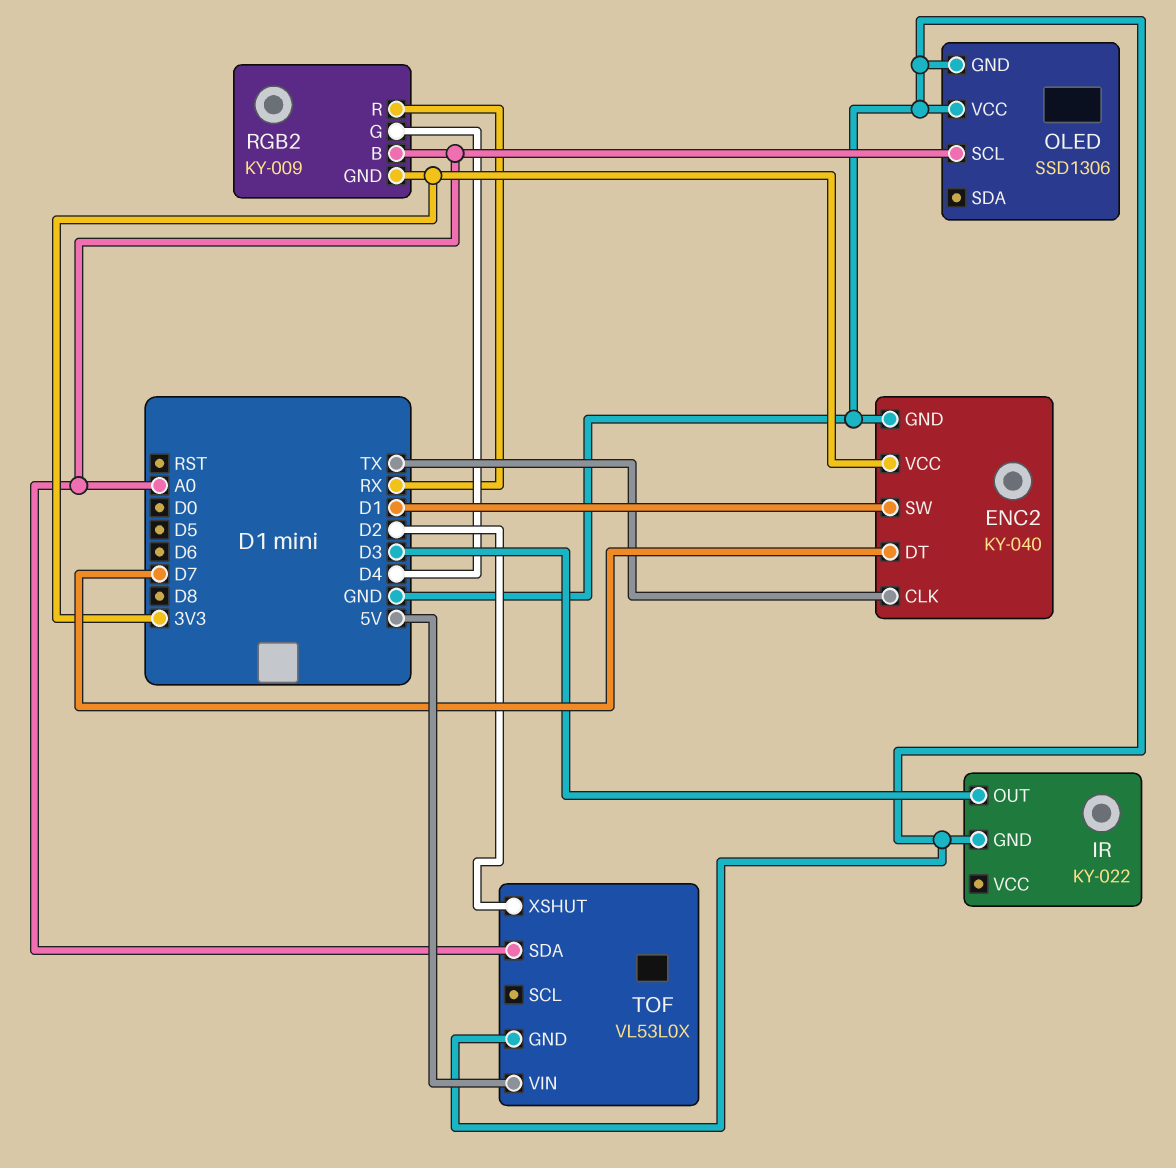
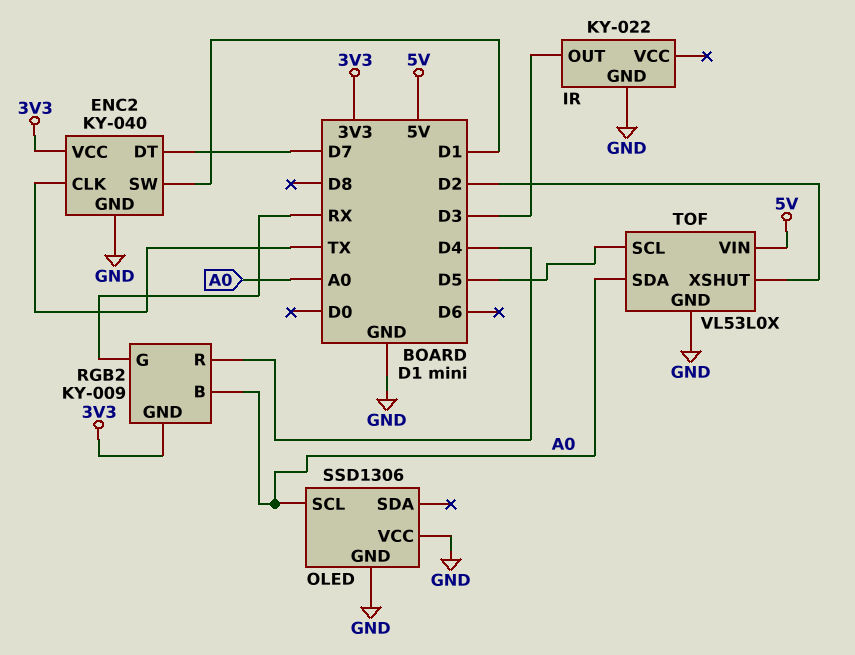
RGB2 pin G: D4 -> RX
RGB2 pin R: RX -> D4
TOF pin SCL: none -> D5

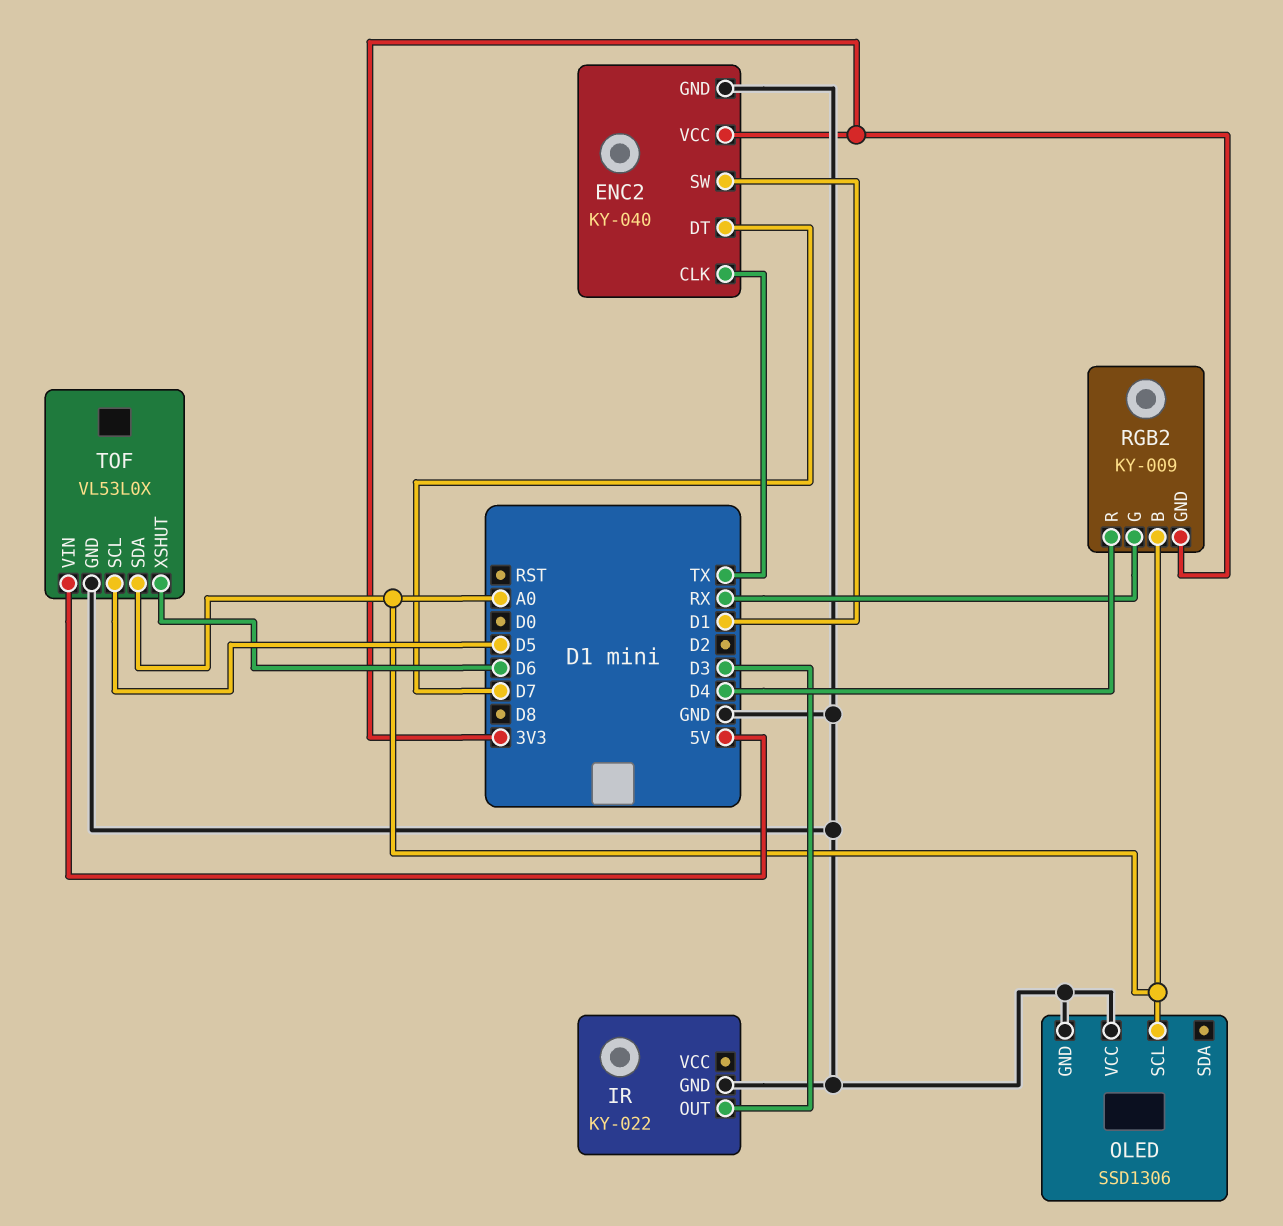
TOF pin XSHUT: D2 -> D6

